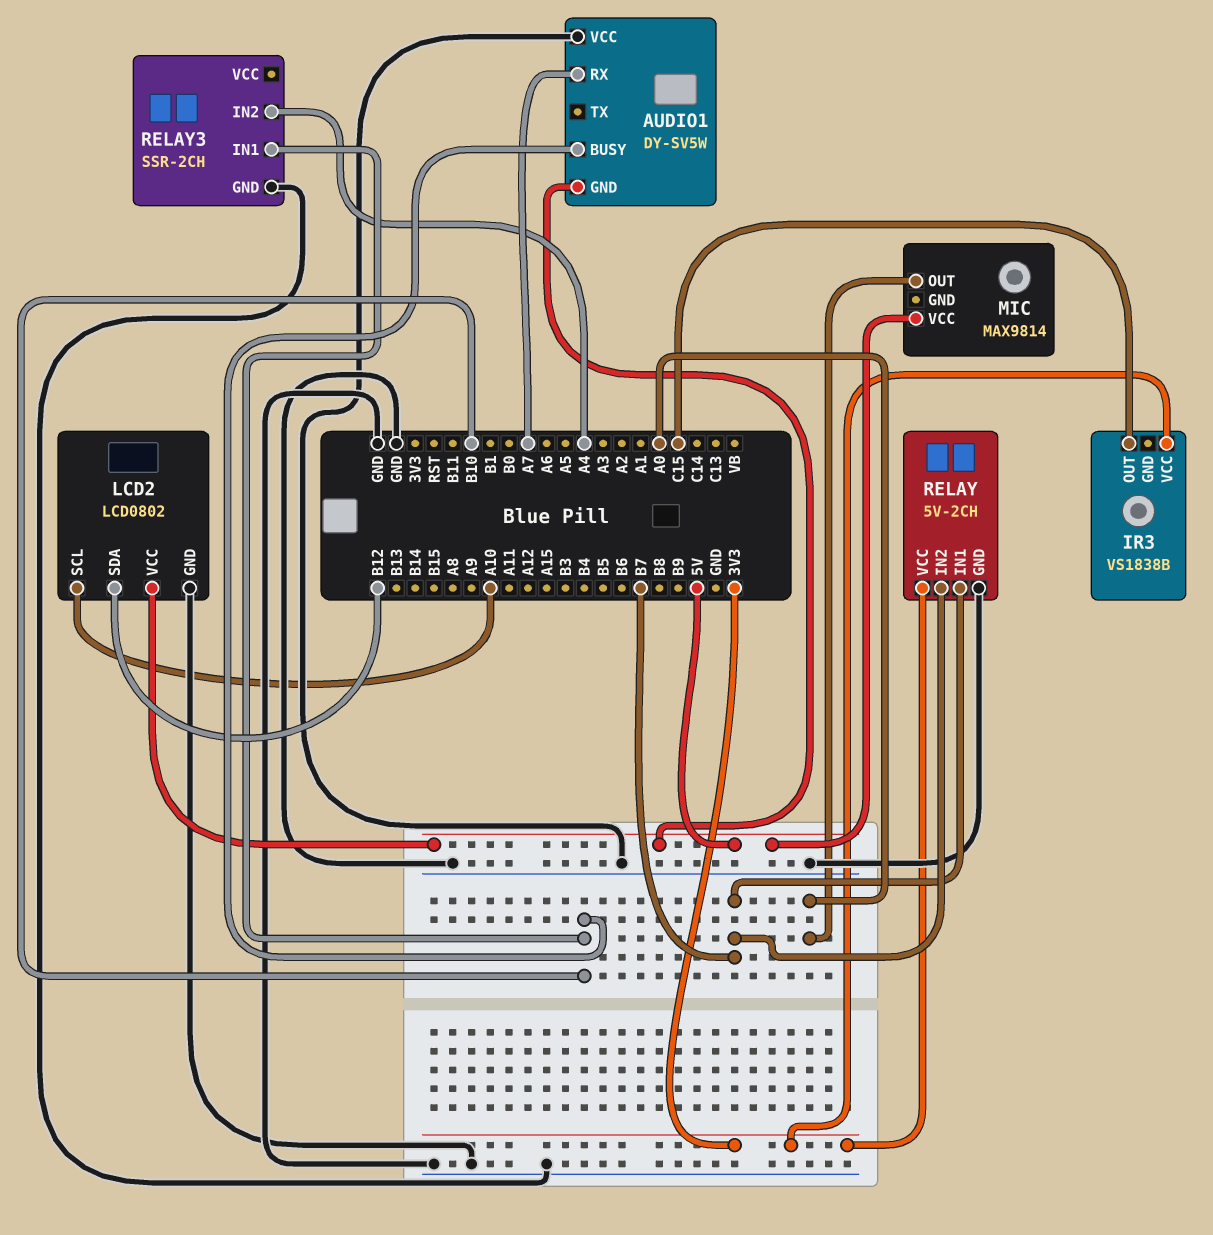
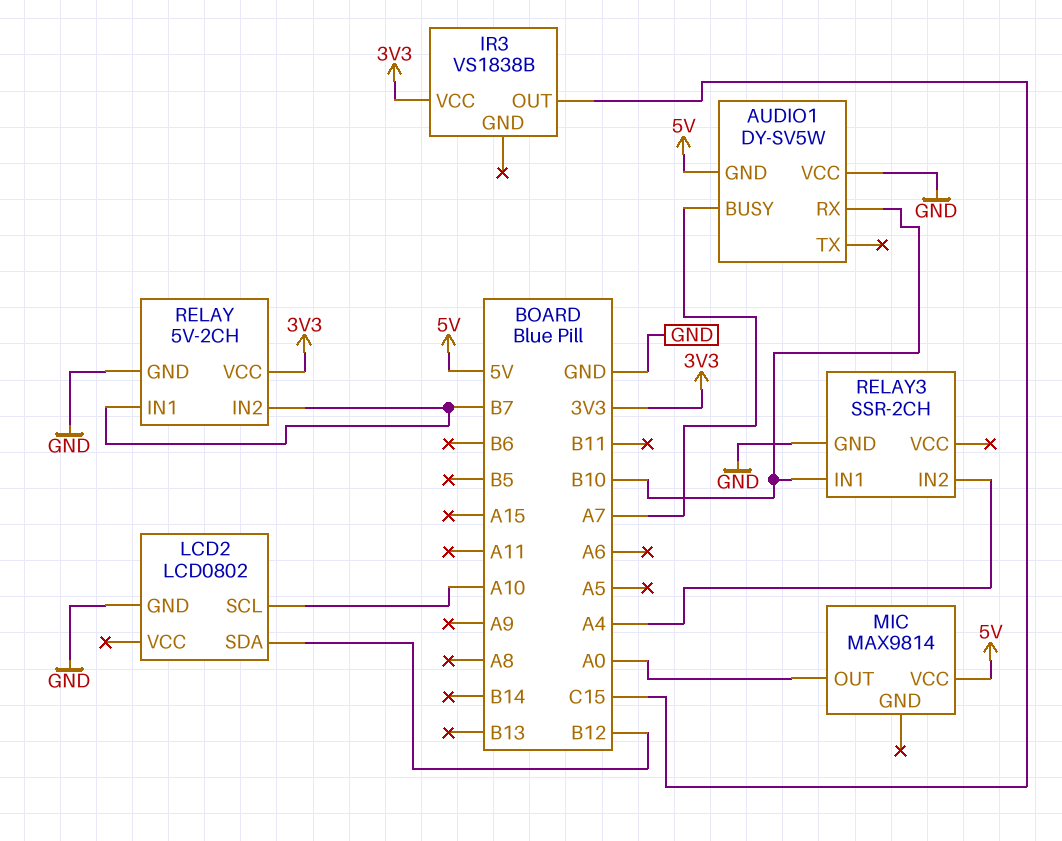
AUDIO1 pin BUSY: B10 -> A7
AUDIO1 pin RX: A7 -> B10
LCD2 pin VCC: 5V -> none

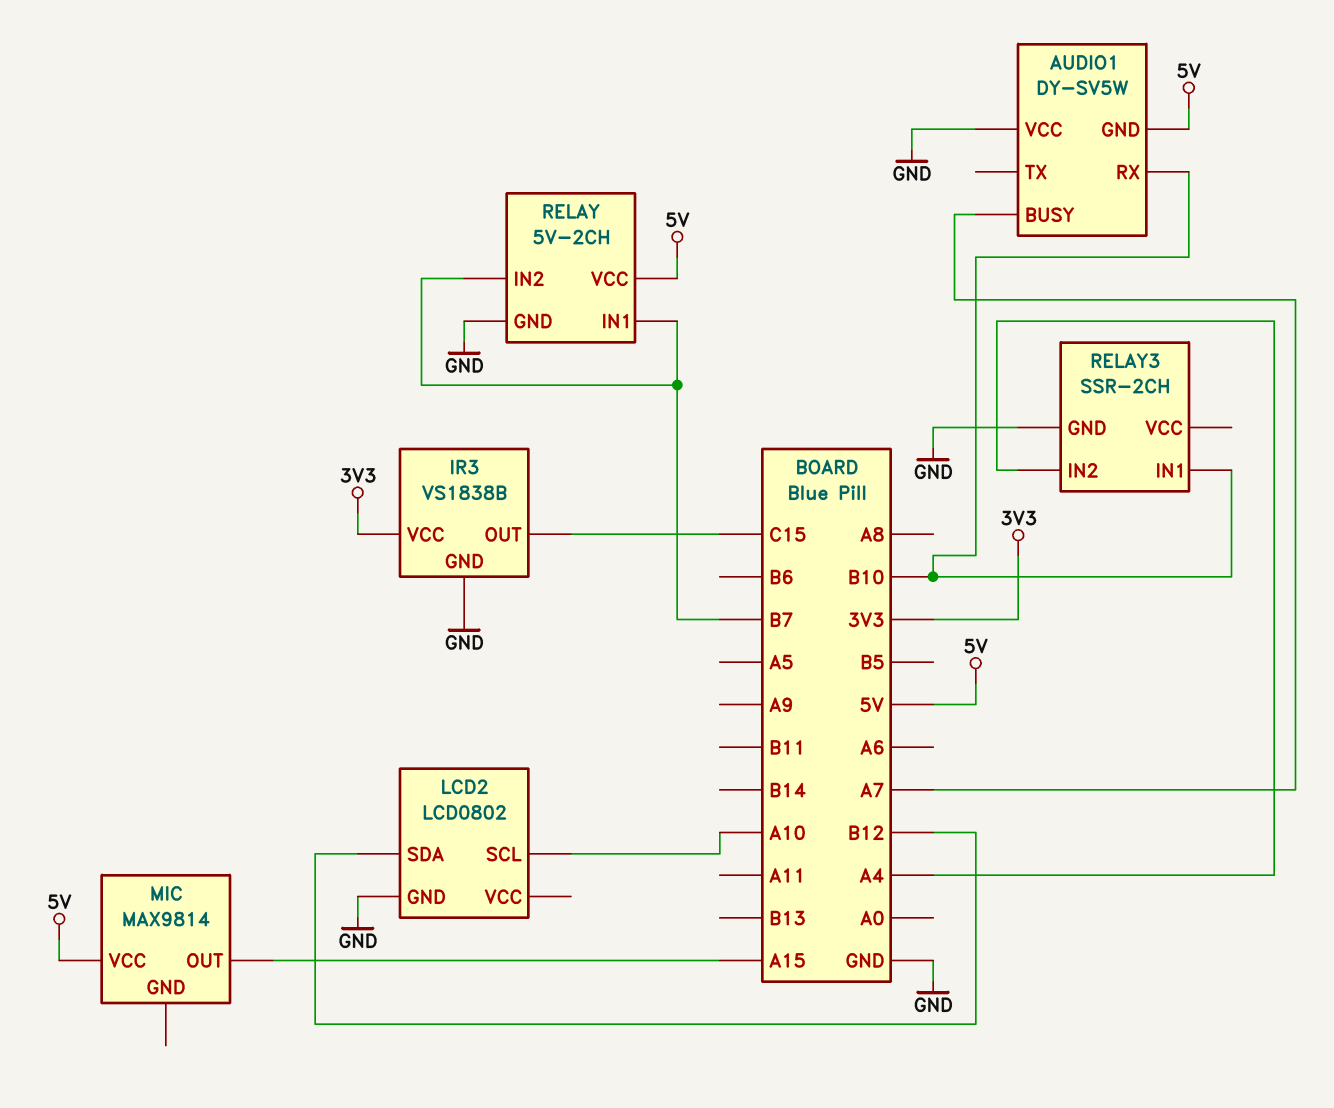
IR3 pin GND: none -> GND
MIC pin OUT: A0 -> A15
RELAY pin VCC: 3V3 -> 5V

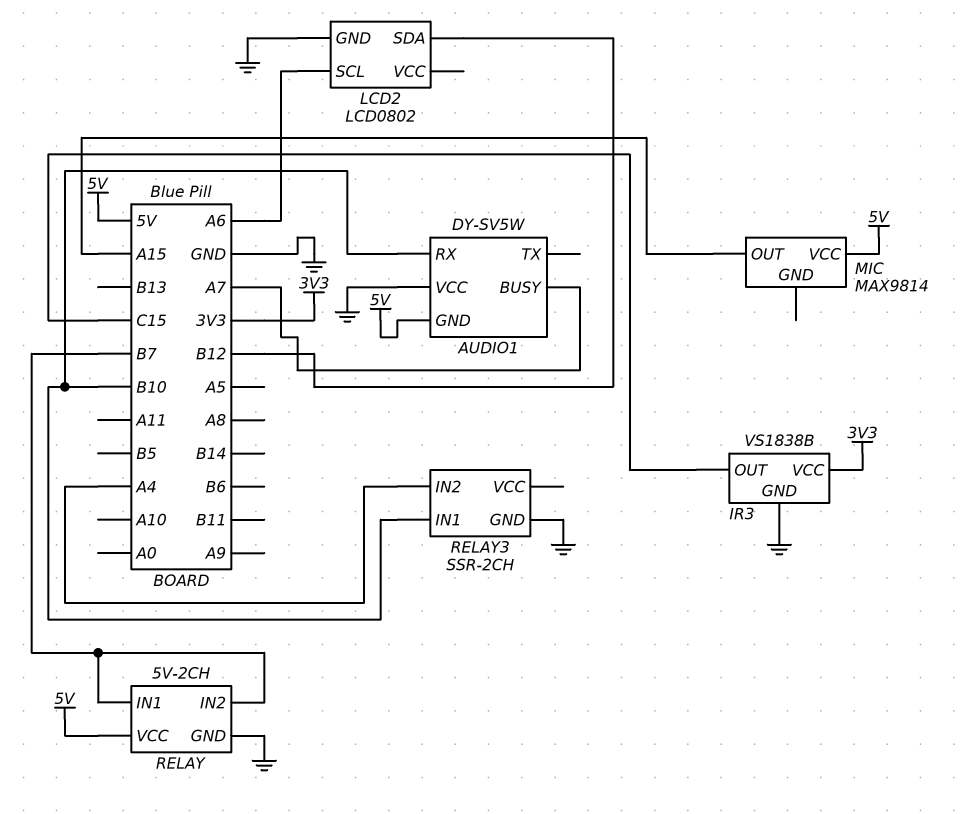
LCD2 pin SCL: A10 -> A6

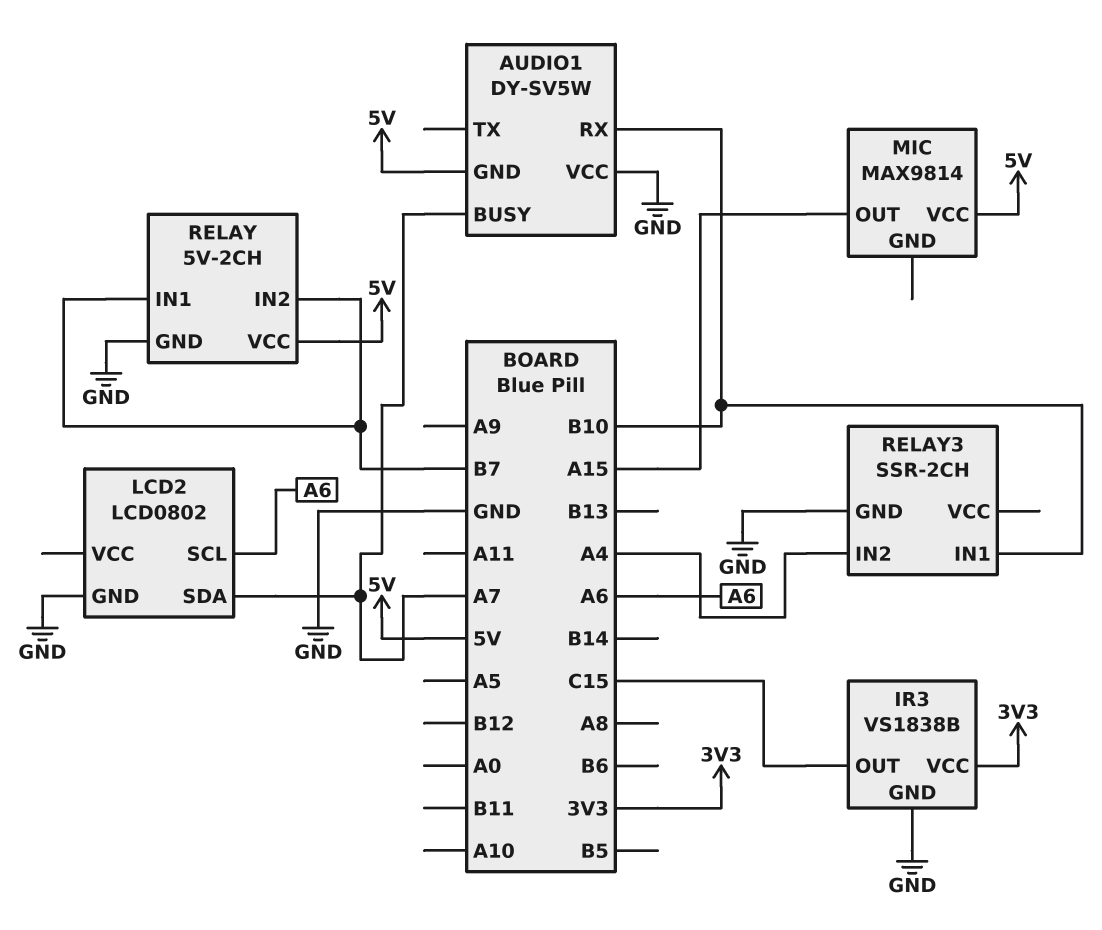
LCD2 pin SDA: B12 -> A7

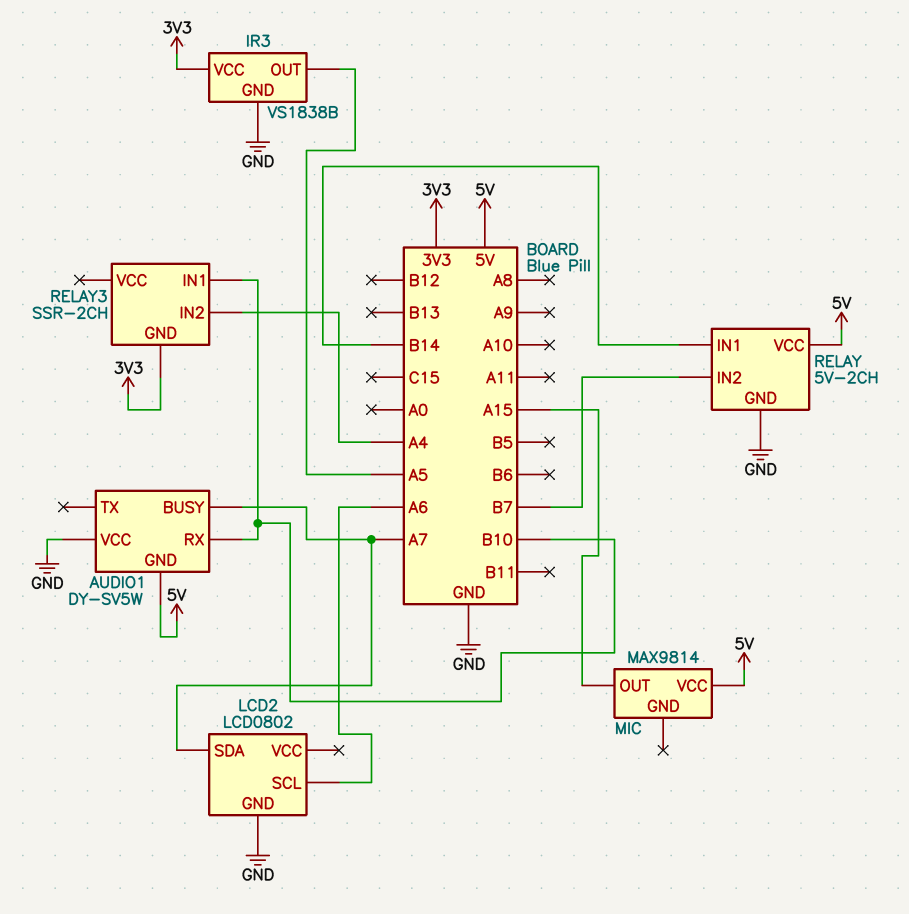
IR3 pin OUT: C15 -> A5
RELAY pin IN1: B7 -> B14
RELAY3 pin GND: GND -> 3V3

